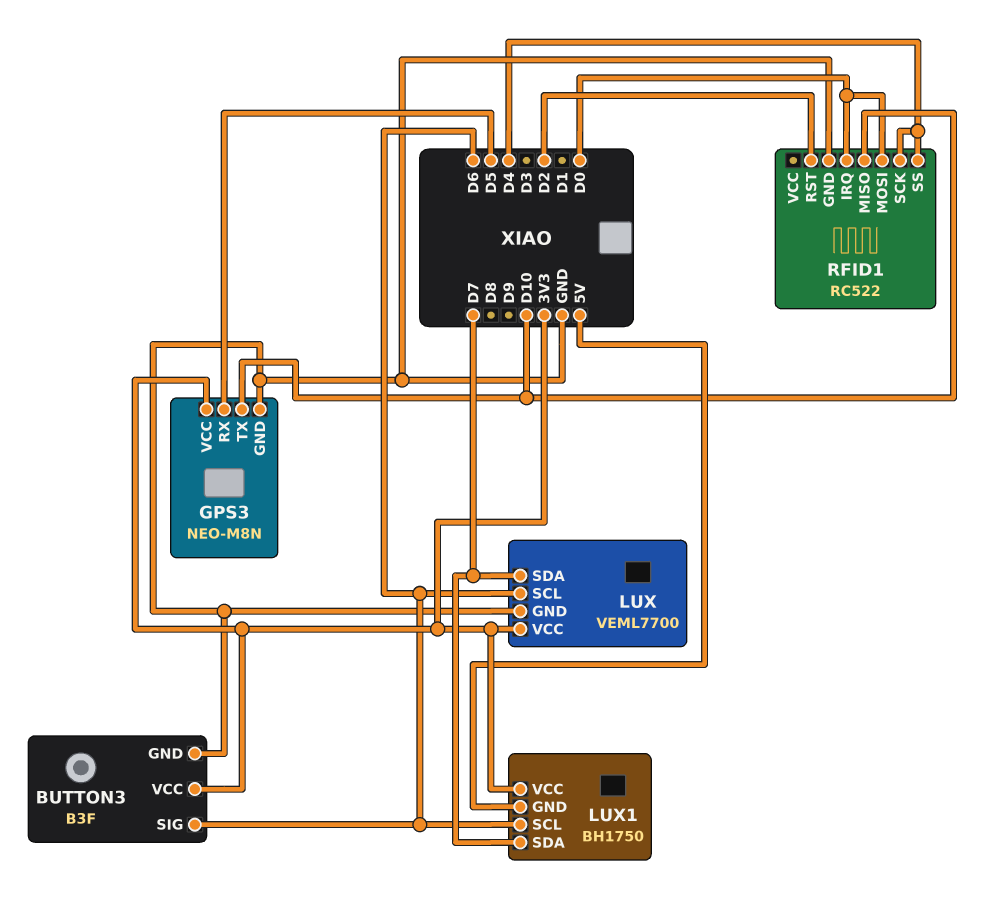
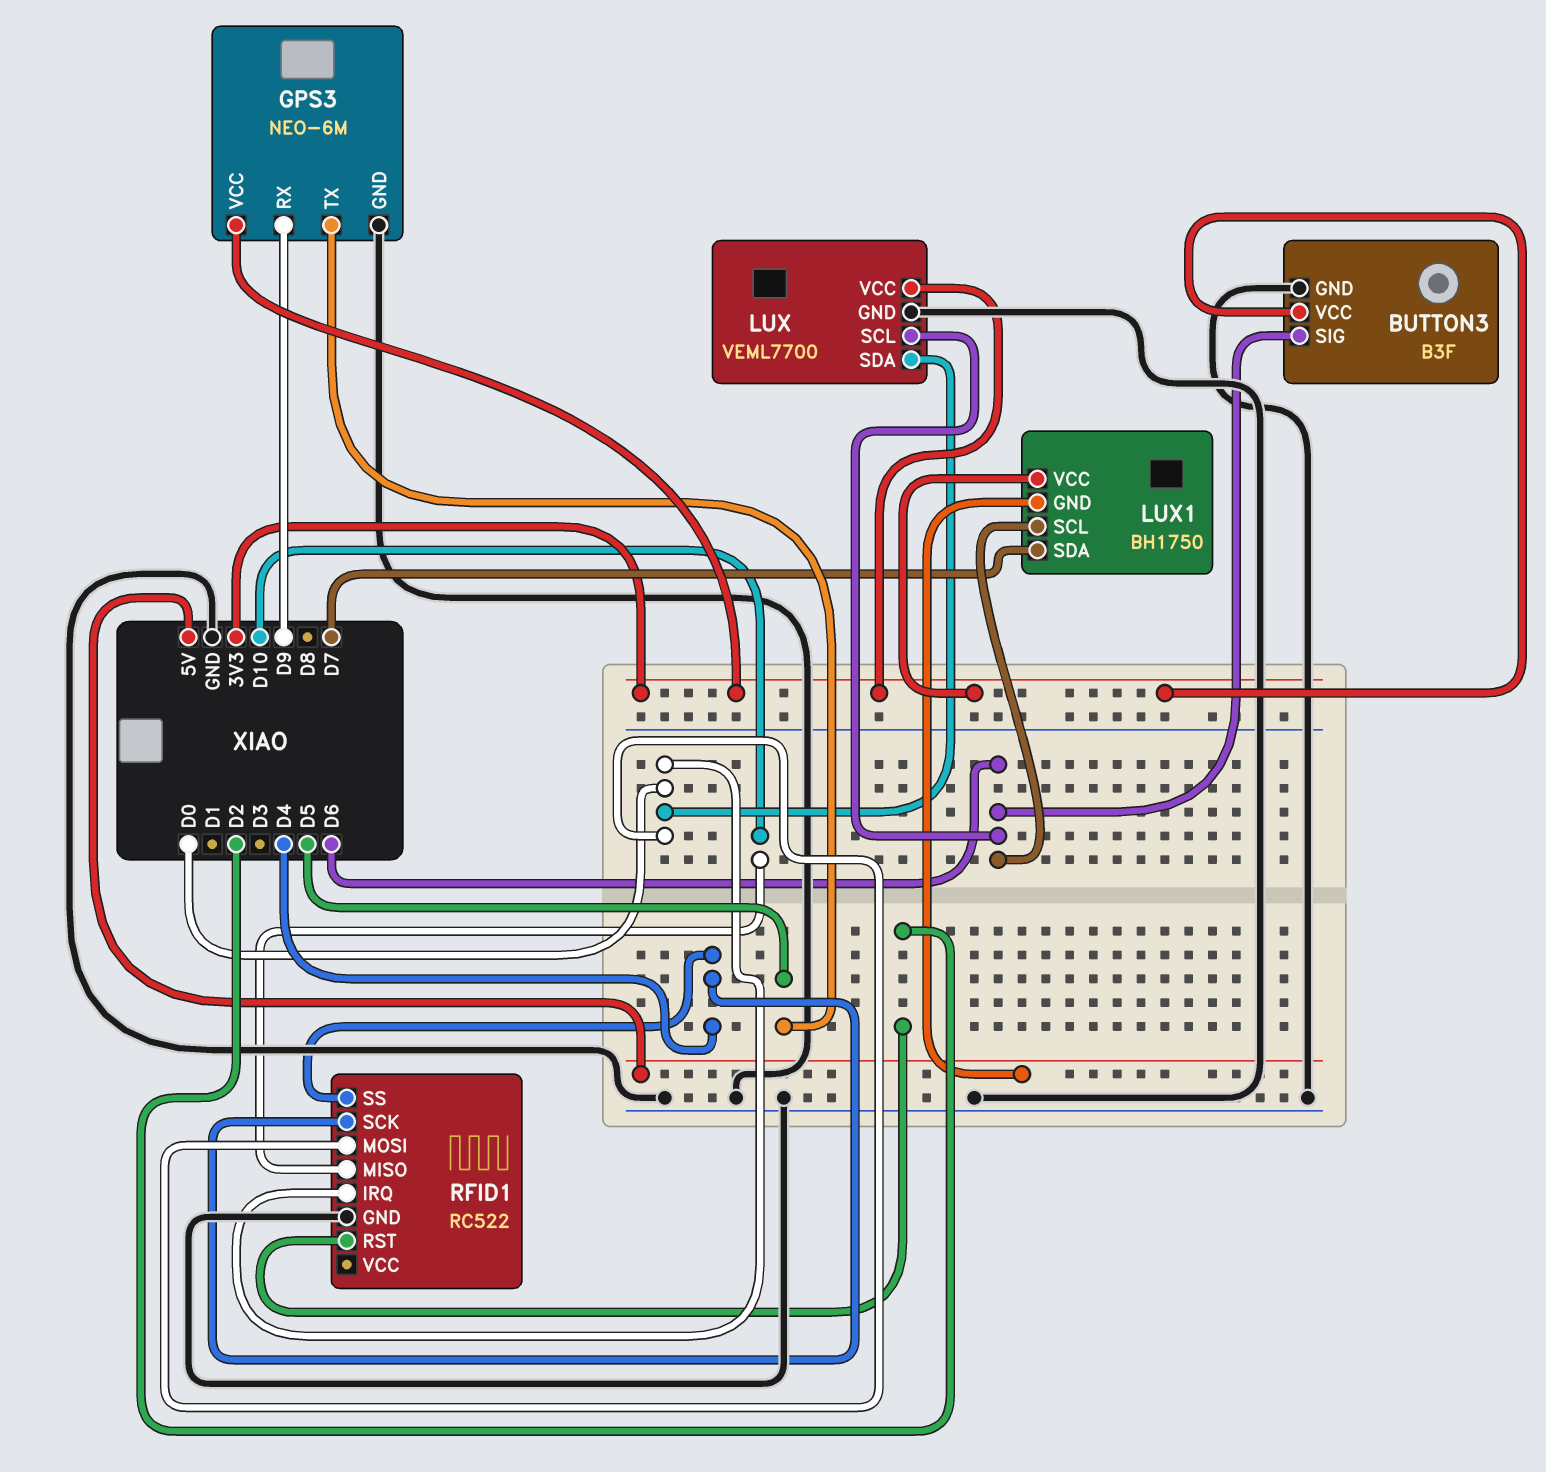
GPS3: NEO-M8N -> NEO-6M
GPS3 pin RX: D5 -> D9
GPS3 pin TX: D10 -> D5
LUX pin SDA: D7 -> D0

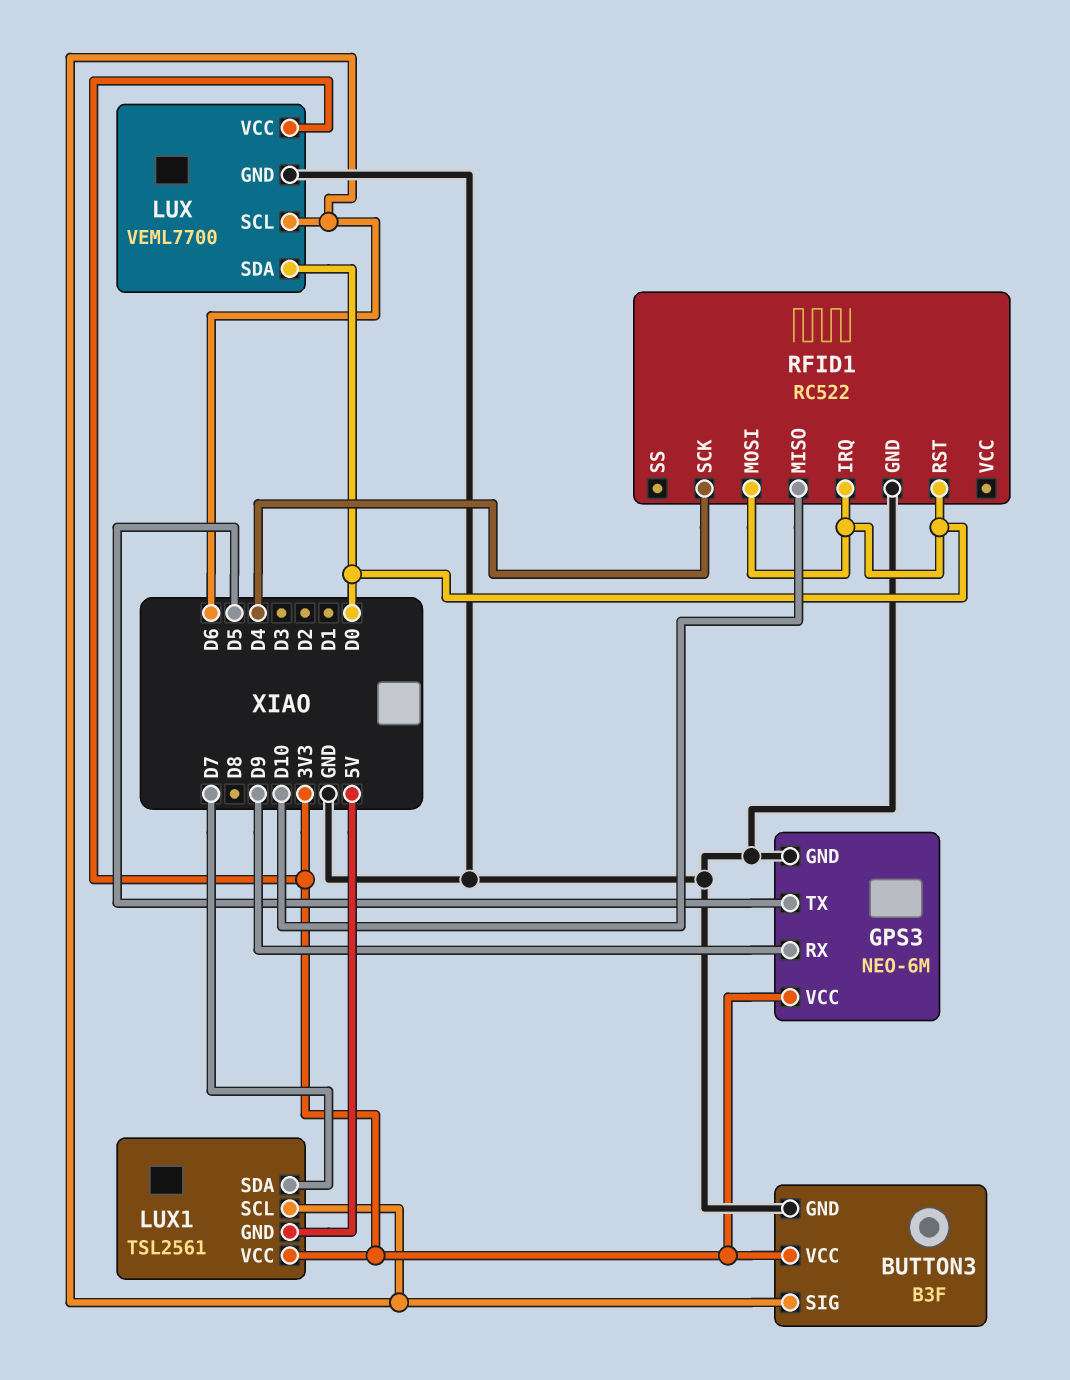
LUX1: BH1750 -> TSL2561
RFID1 pin RST: D2 -> D0
RFID1 pin SS: D4 -> none

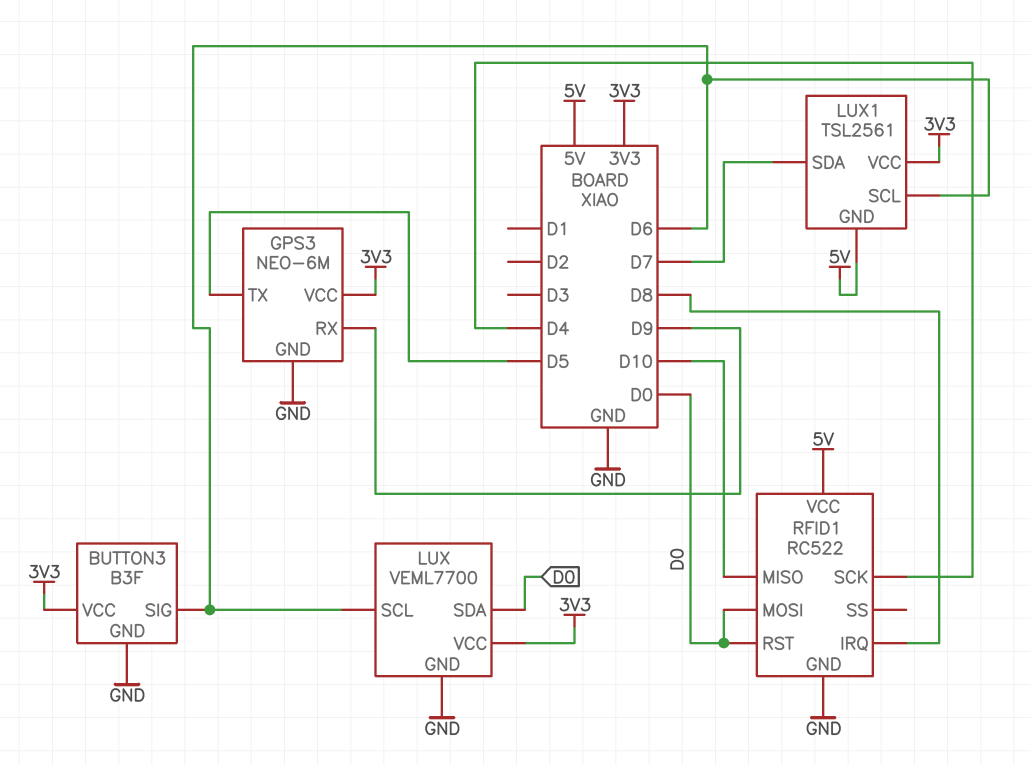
RFID1 pin IRQ: D0 -> D8
RFID1 pin VCC: none -> 5V

